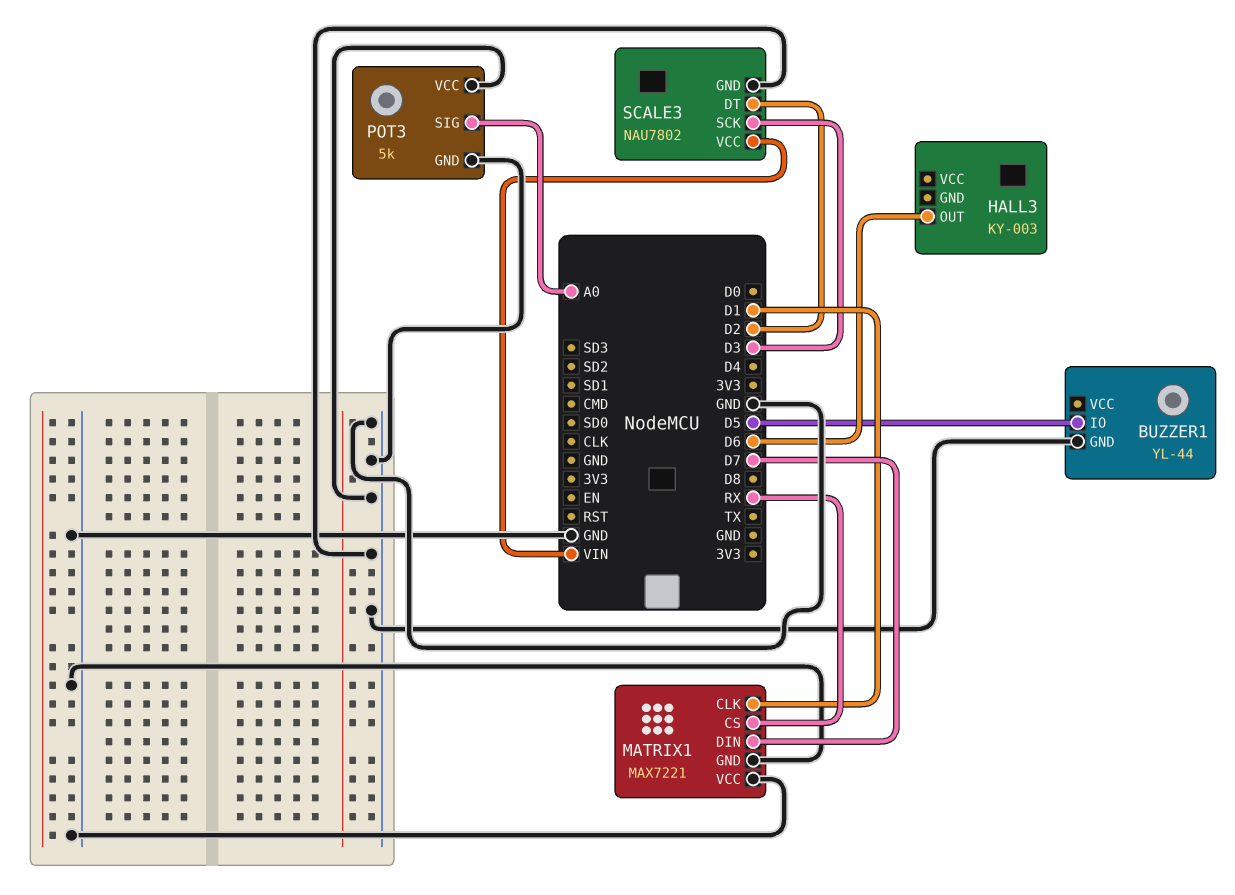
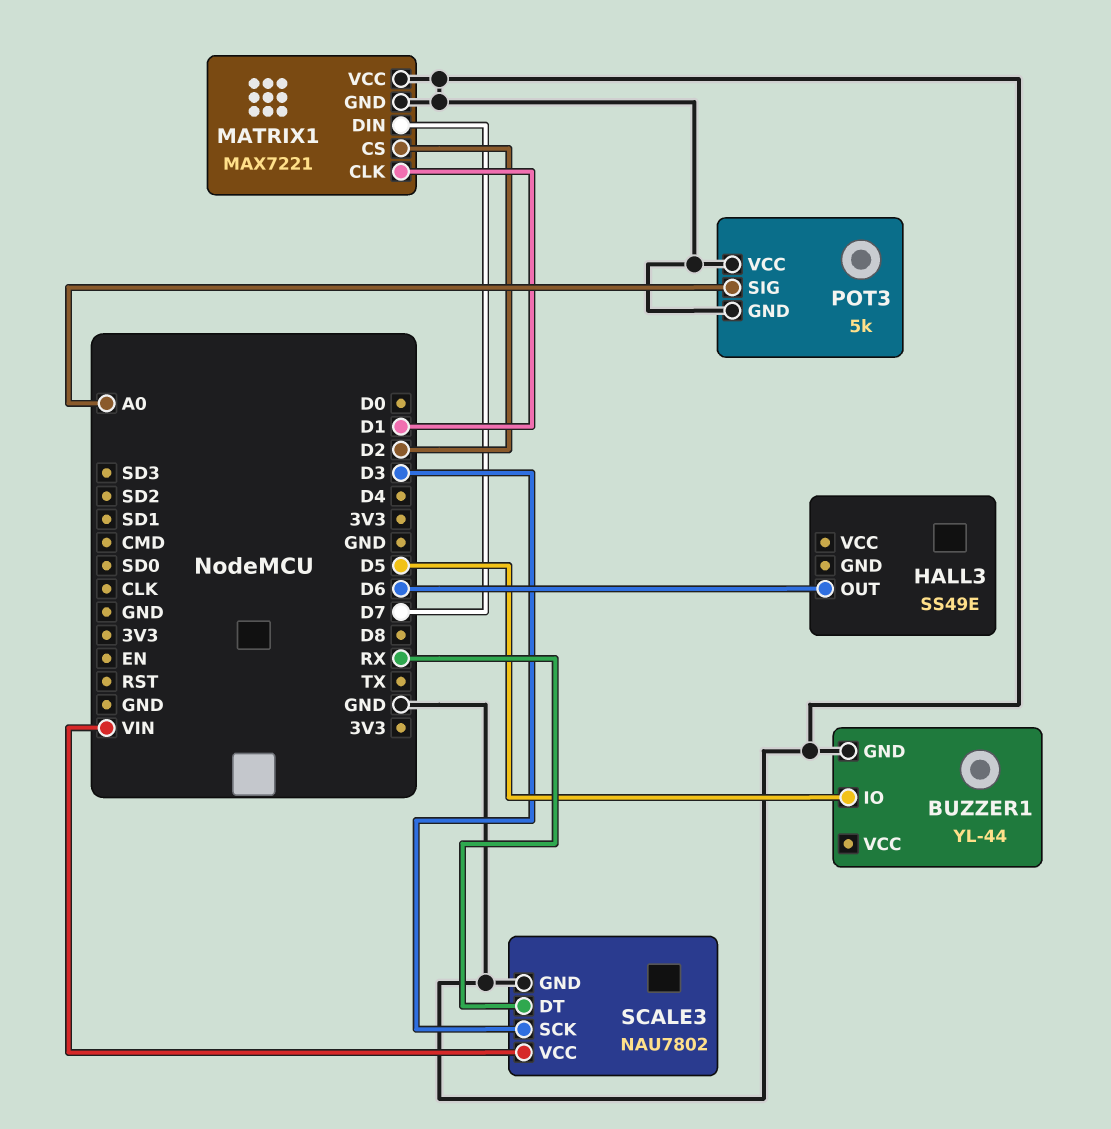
HALL3: KY-003 -> SS49E
MATRIX1 pin CS: RX -> D2
SCALE3 pin DT: D2 -> RX

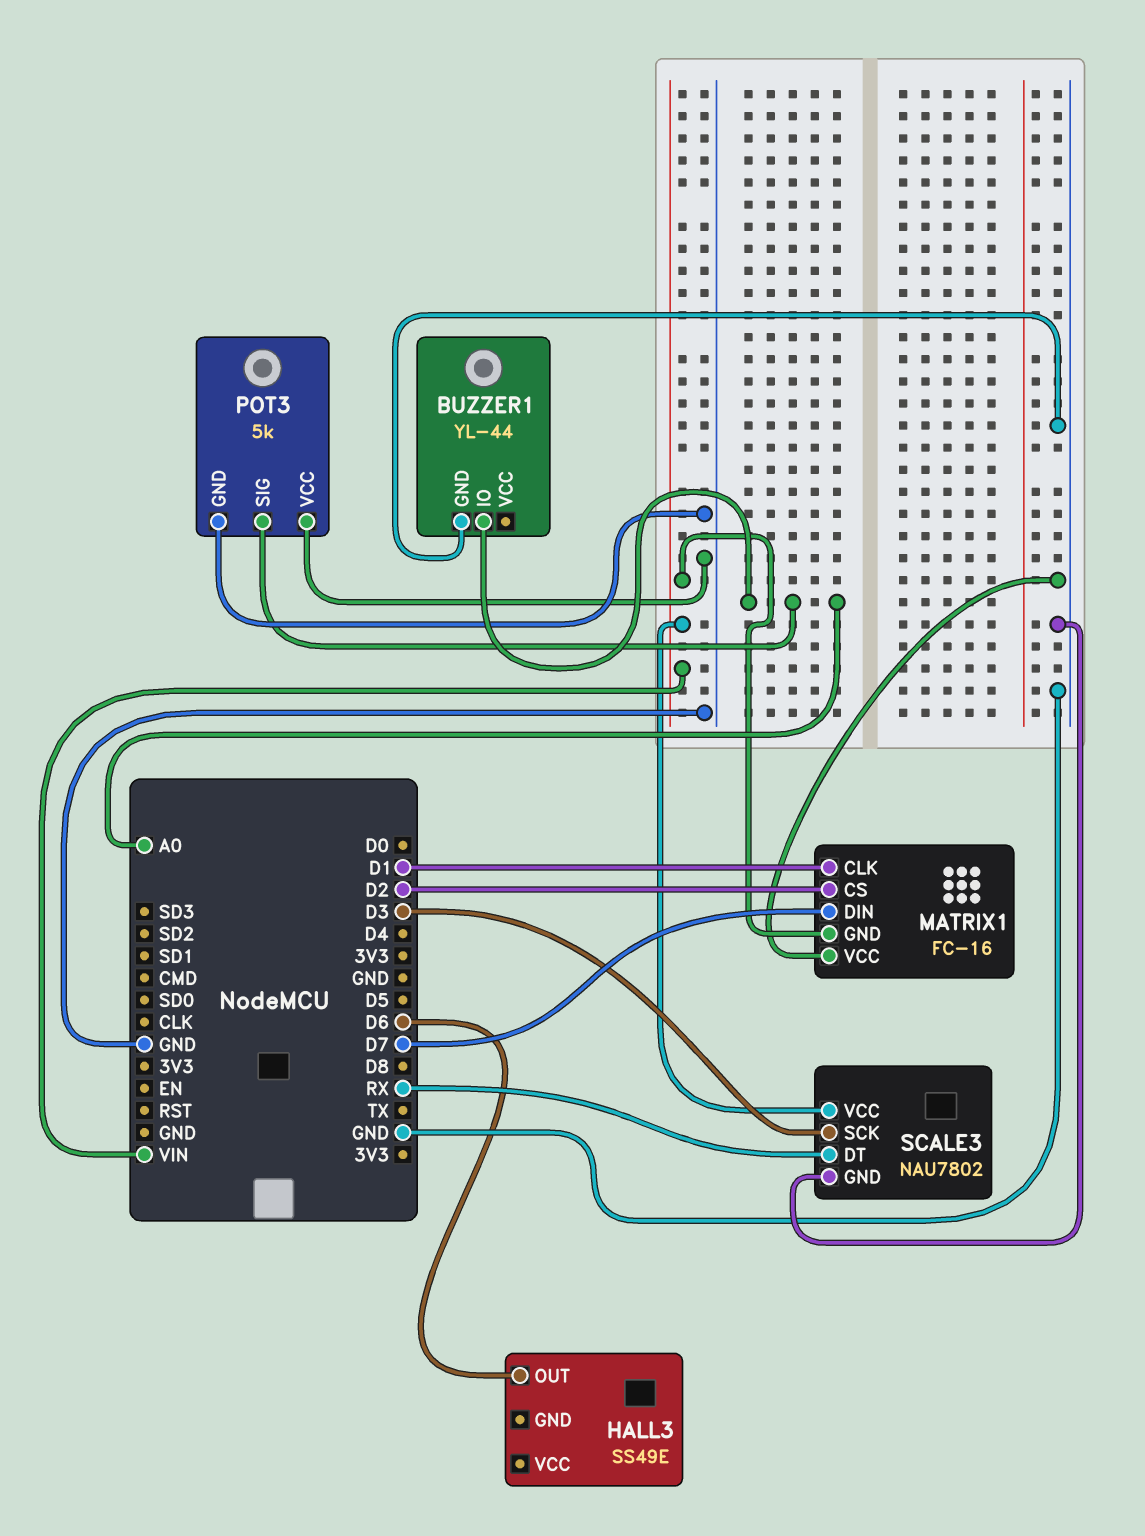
BUZZER1 pin IO: D5 -> A0
MATRIX1: MAX7221 -> FC-16
MATRIX1 pin GND: GND -> VIN

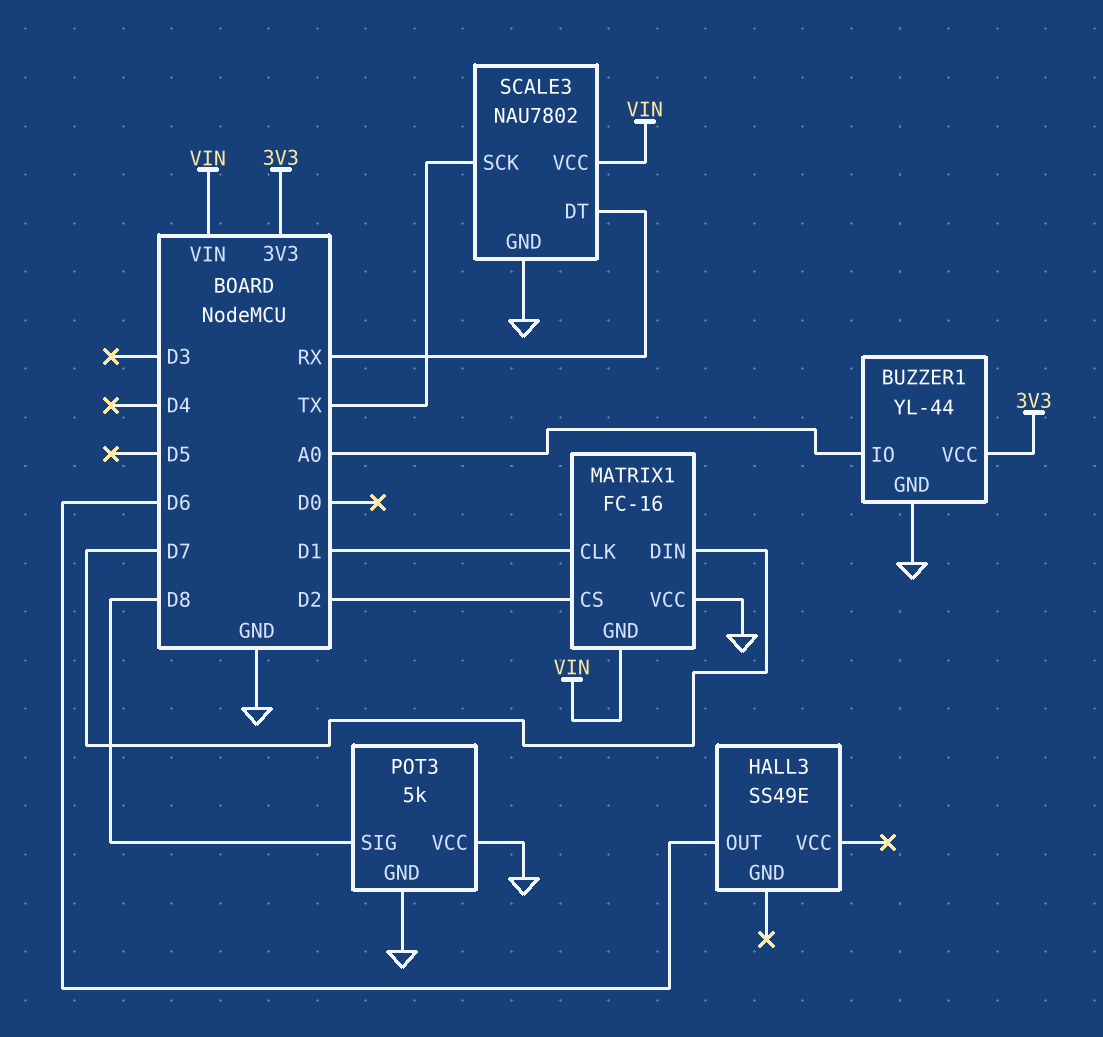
BUZZER1 pin VCC: none -> 3V3
POT3 pin SIG: A0 -> D8
SCALE3 pin SCK: D3 -> TX

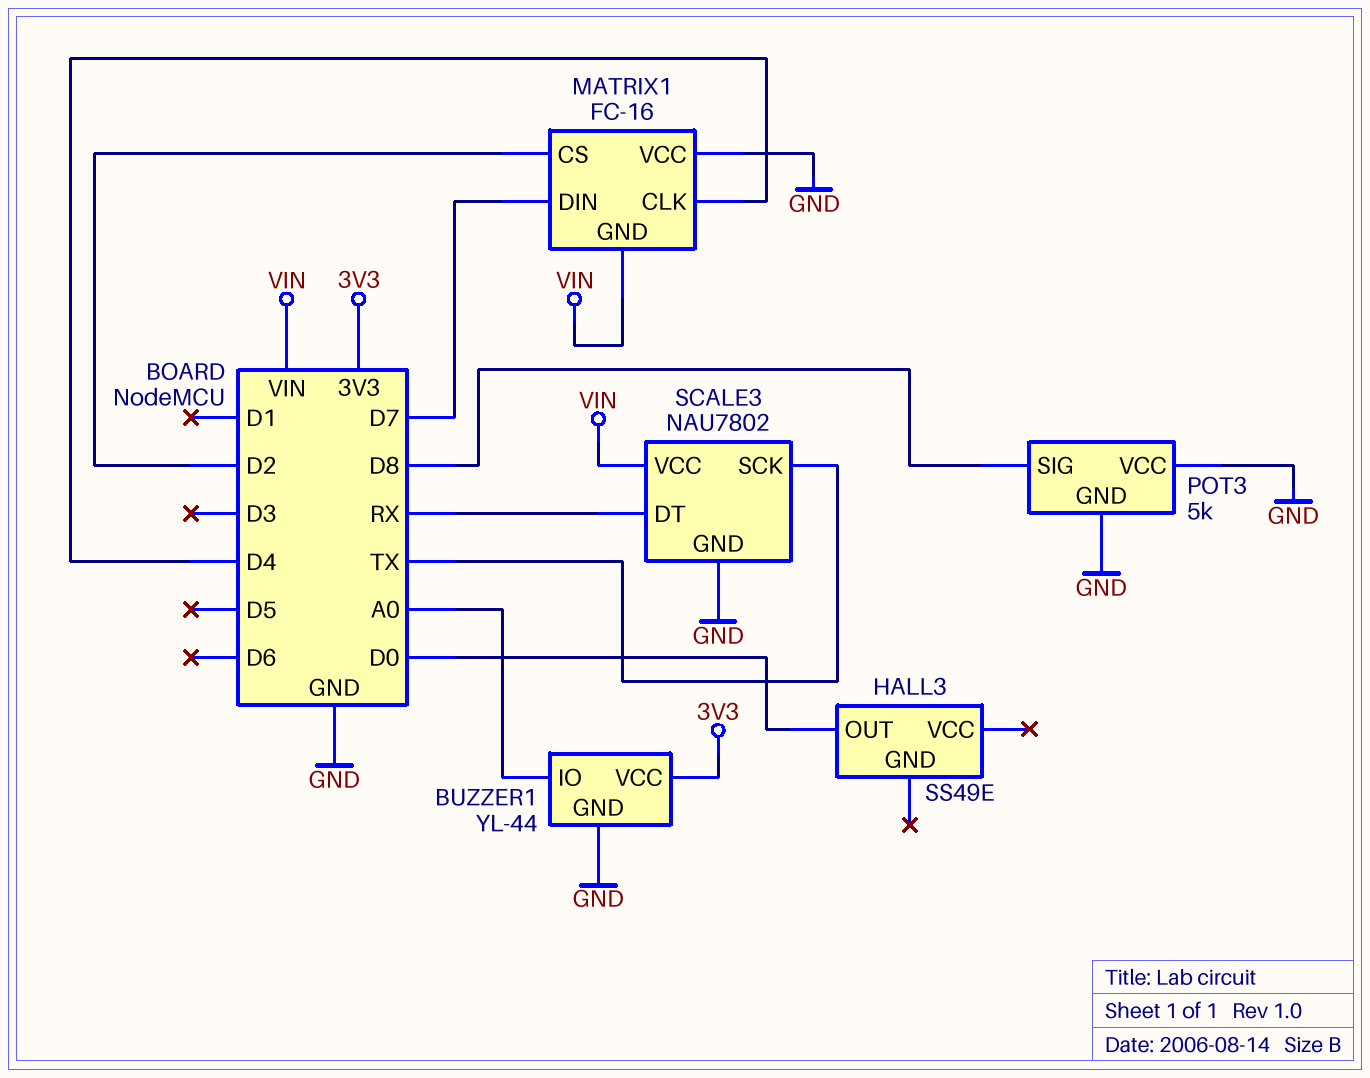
HALL3 pin OUT: D6 -> D0
MATRIX1 pin CLK: D1 -> D4

